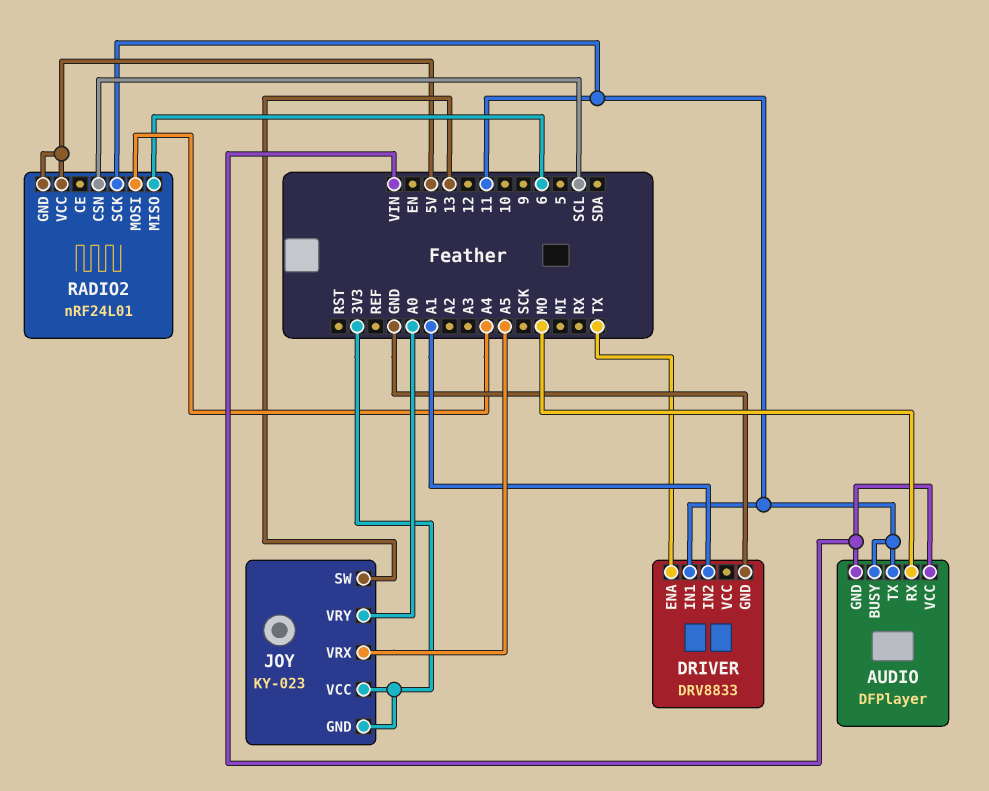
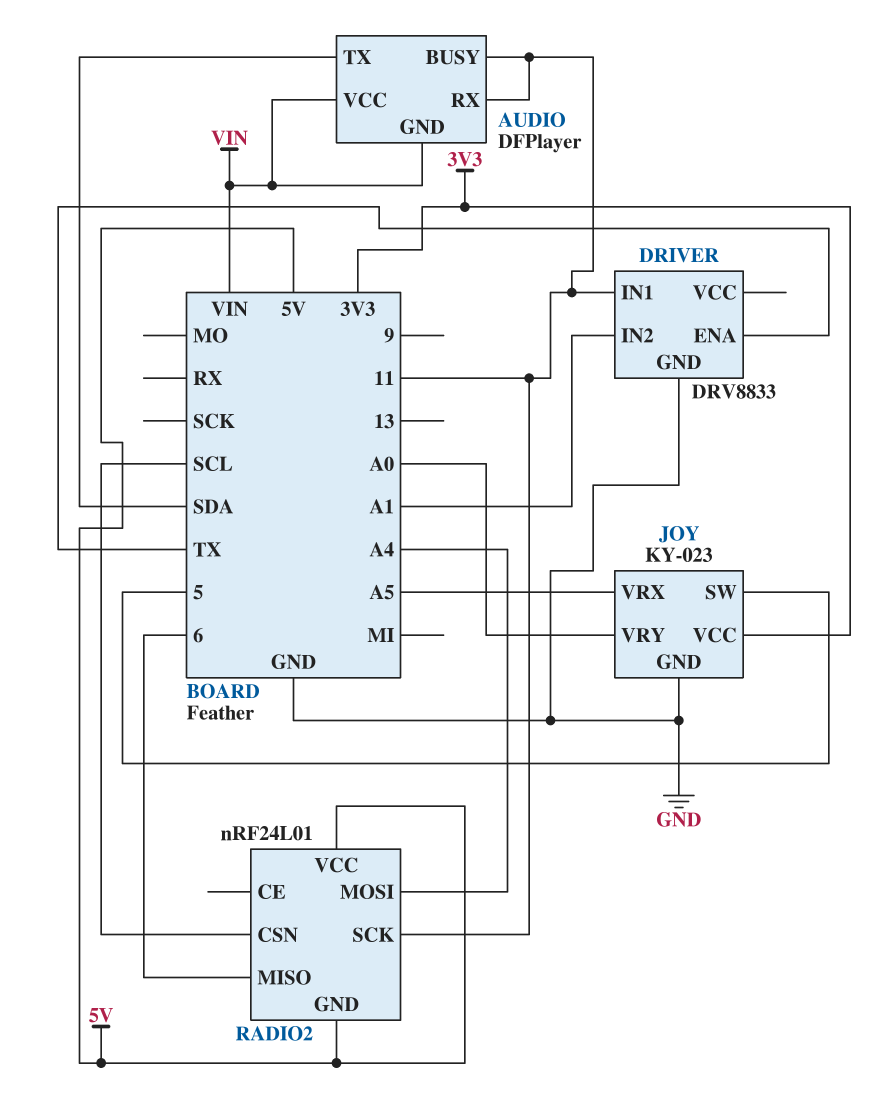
AUDIO pin RX: MO -> 11
AUDIO pin TX: 11 -> SDA
JOY pin GND: 3V3 -> GND
JOY pin SW: 13 -> 5

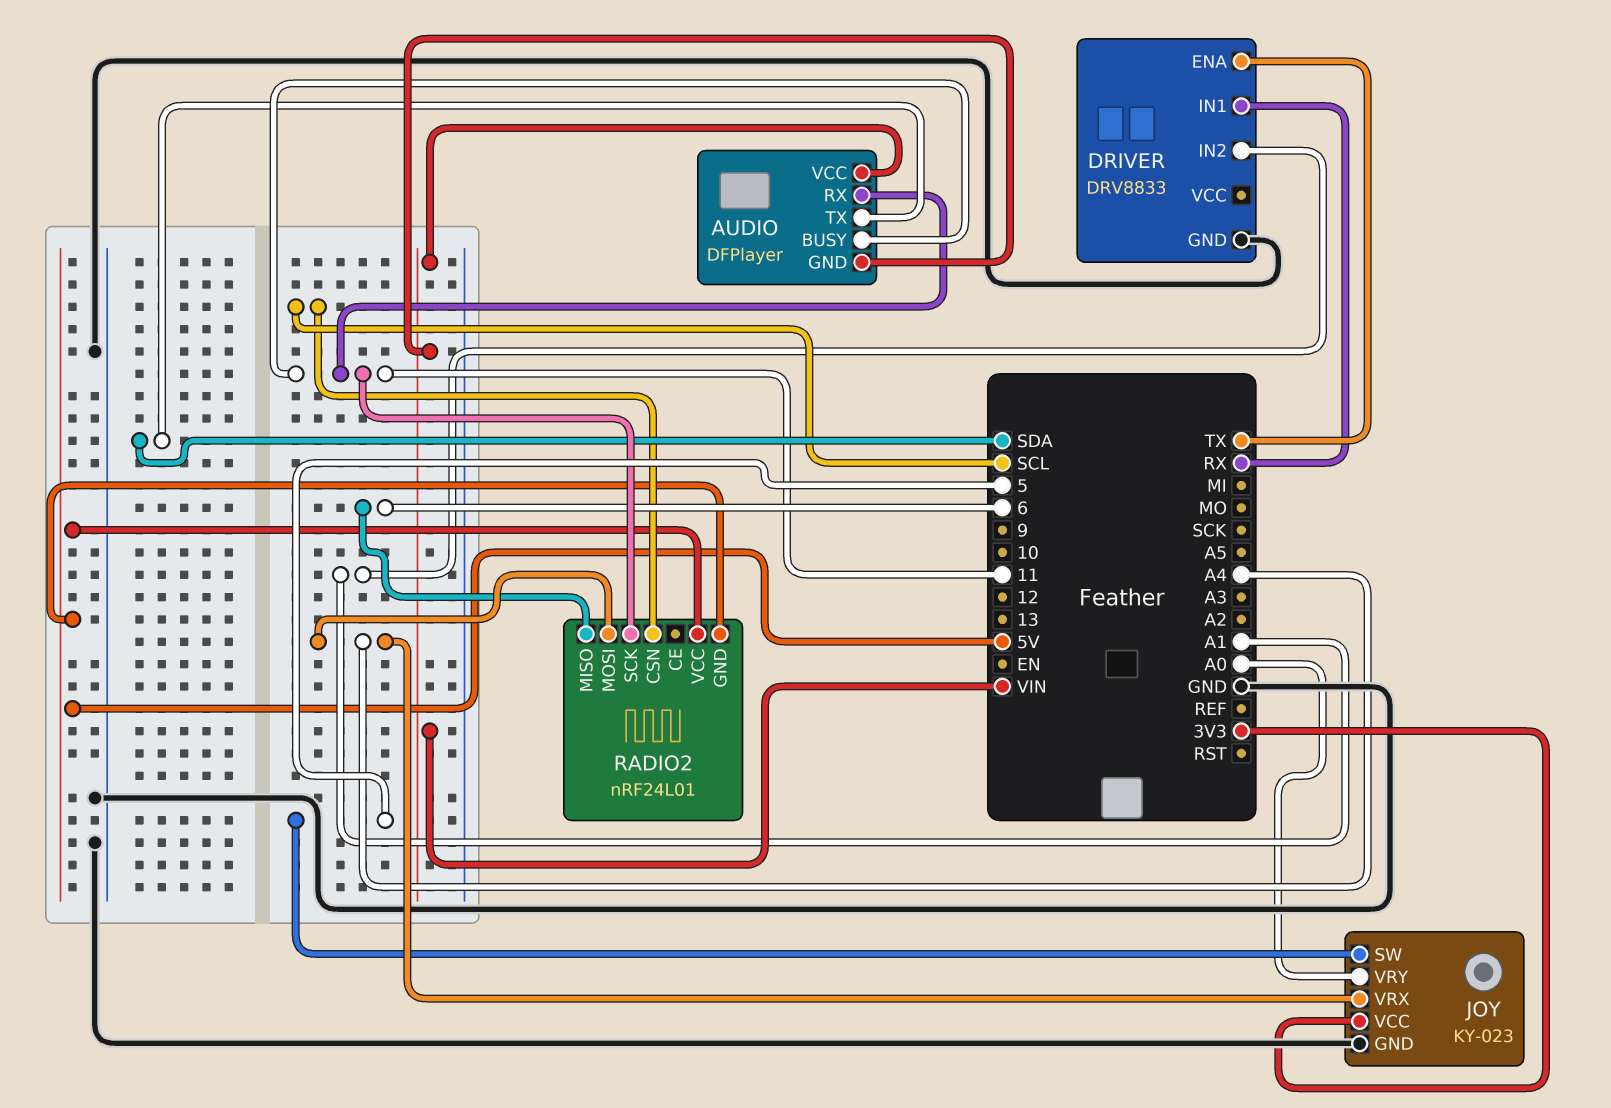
DRIVER pin IN1: 11 -> RX
JOY pin VRX: A5 -> A4

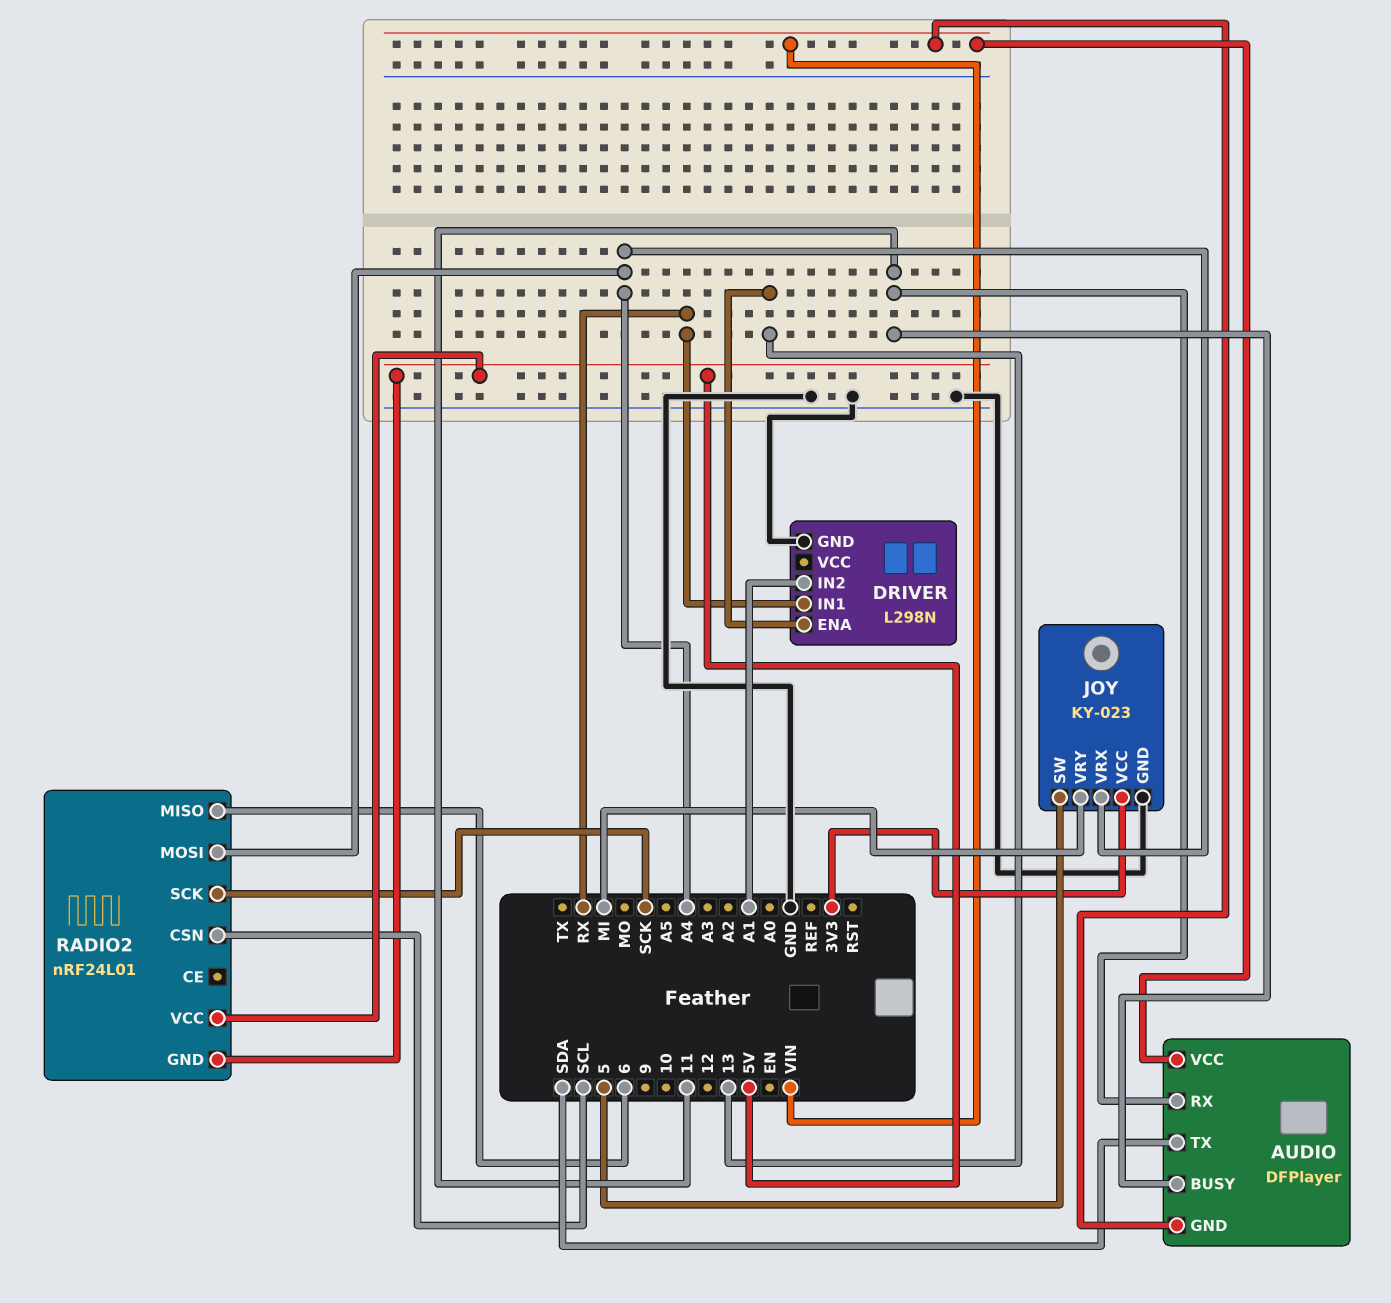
DRIVER: DRV8833 -> L298N
DRIVER pin ENA: TX -> 13
JOY pin VRY: A0 -> MI
RADIO2 pin SCK: 11 -> SCK

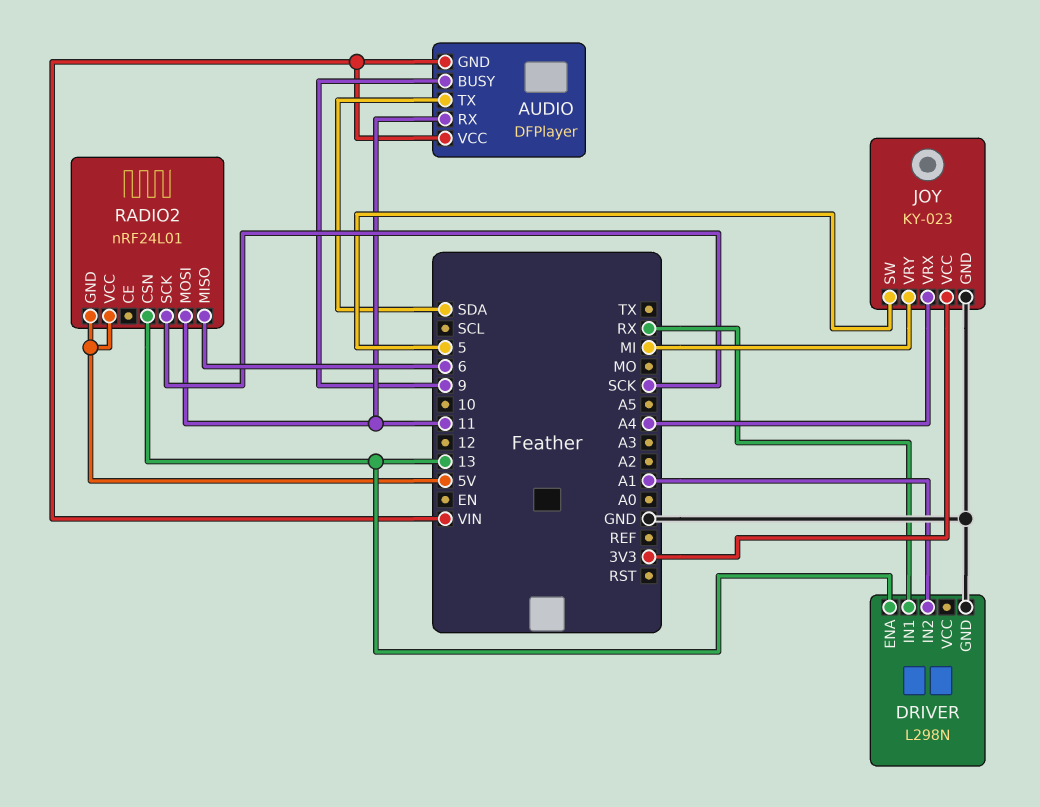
AUDIO pin BUSY: 11 -> 9
RADIO2 pin CSN: SCL -> 13
RADIO2 pin MOSI: A4 -> 11

